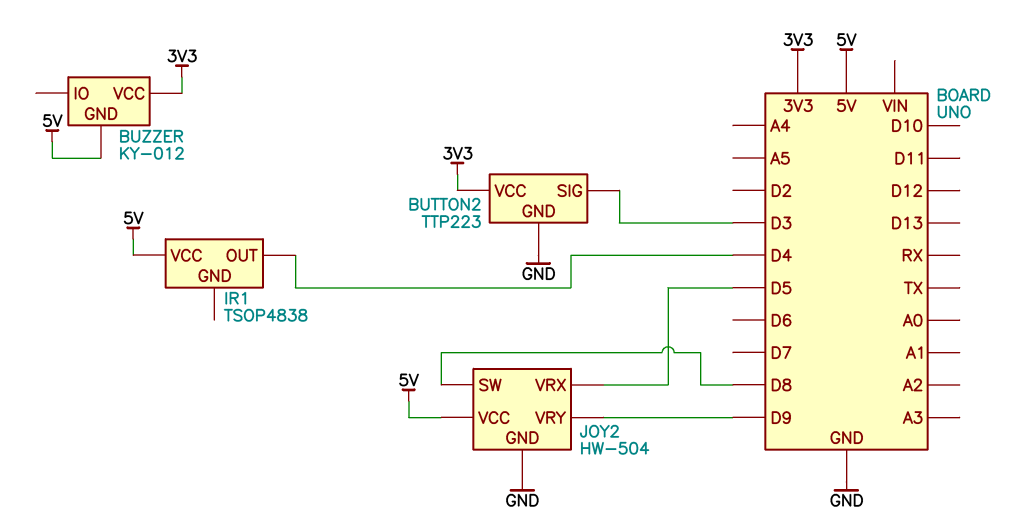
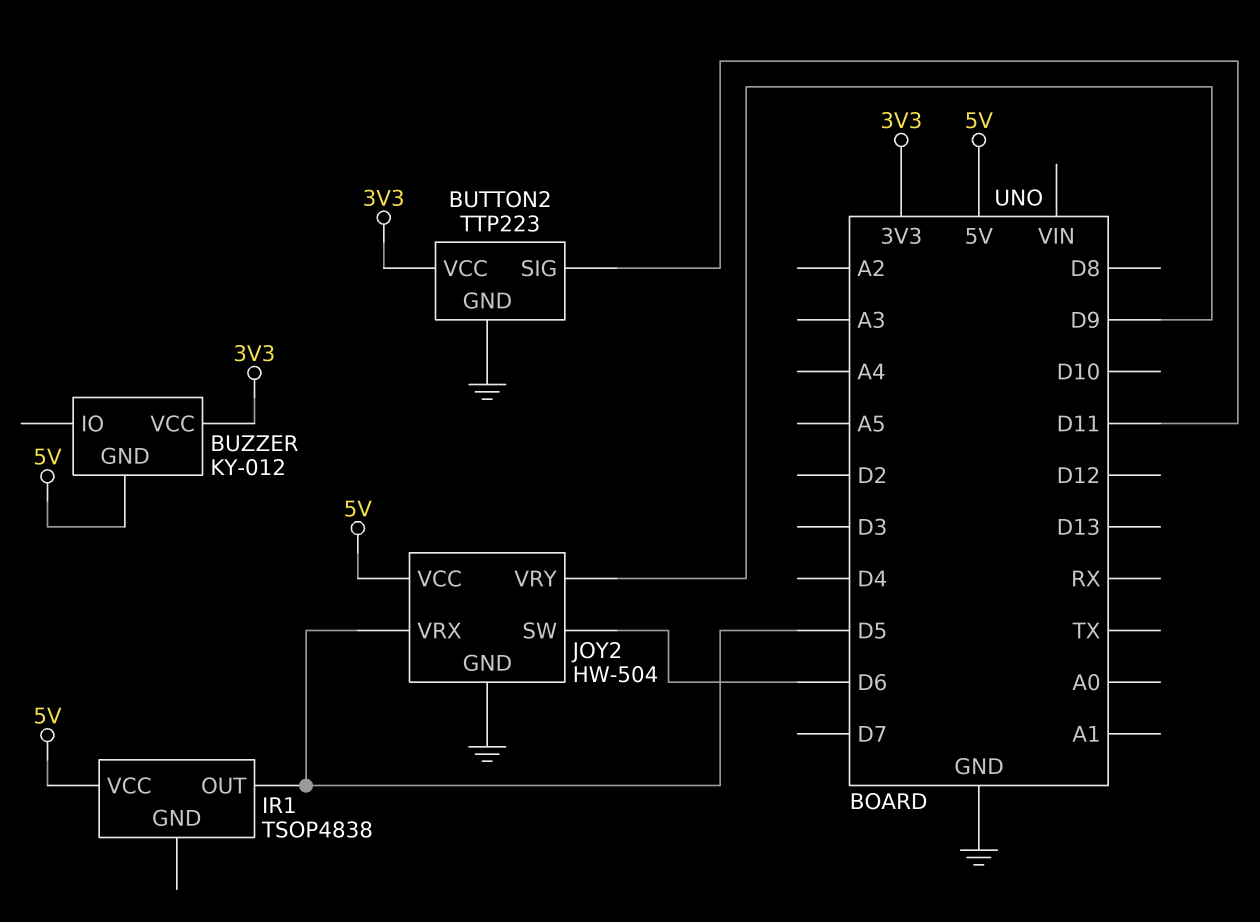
BUTTON2 pin SIG: D3 -> D11
IR1 pin OUT: D4 -> D5
JOY2 pin SW: D8 -> D6

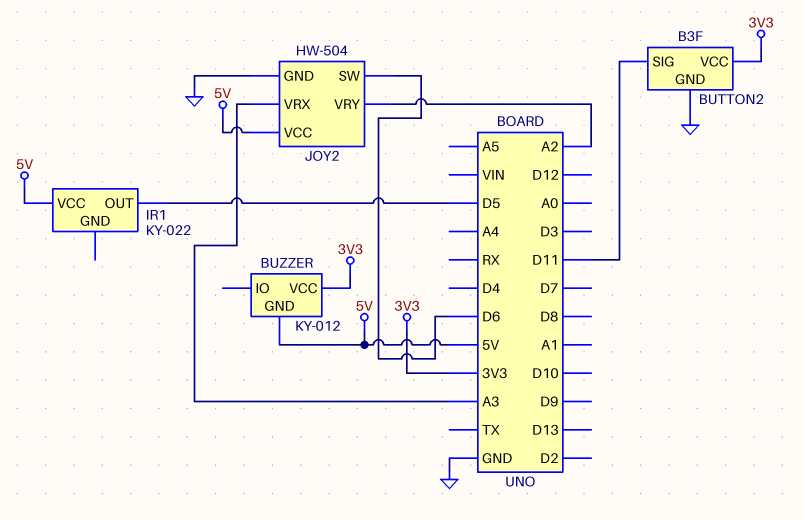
BUTTON2: TTP223 -> B3F
IR1: TSOP4838 -> KY-022
JOY2 pin VRX: D5 -> A3
JOY2 pin VRY: D9 -> A2

